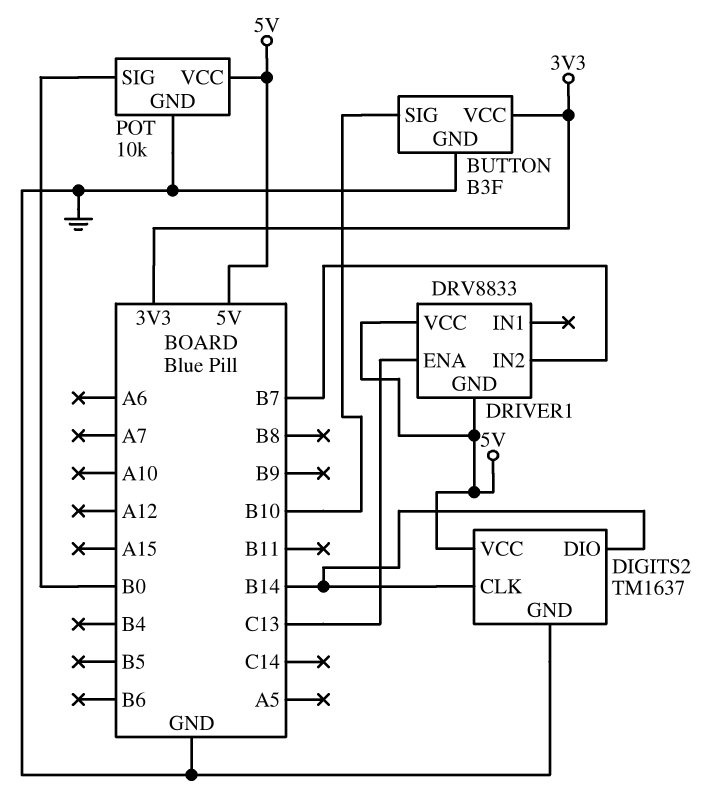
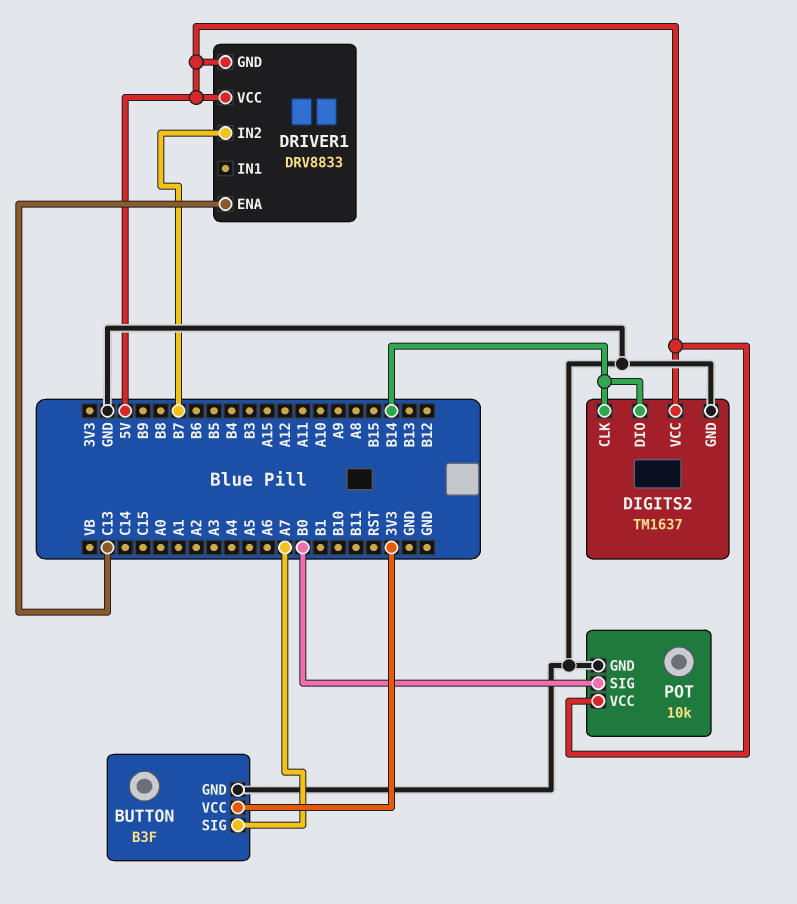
BUTTON pin SIG: B10 -> A7

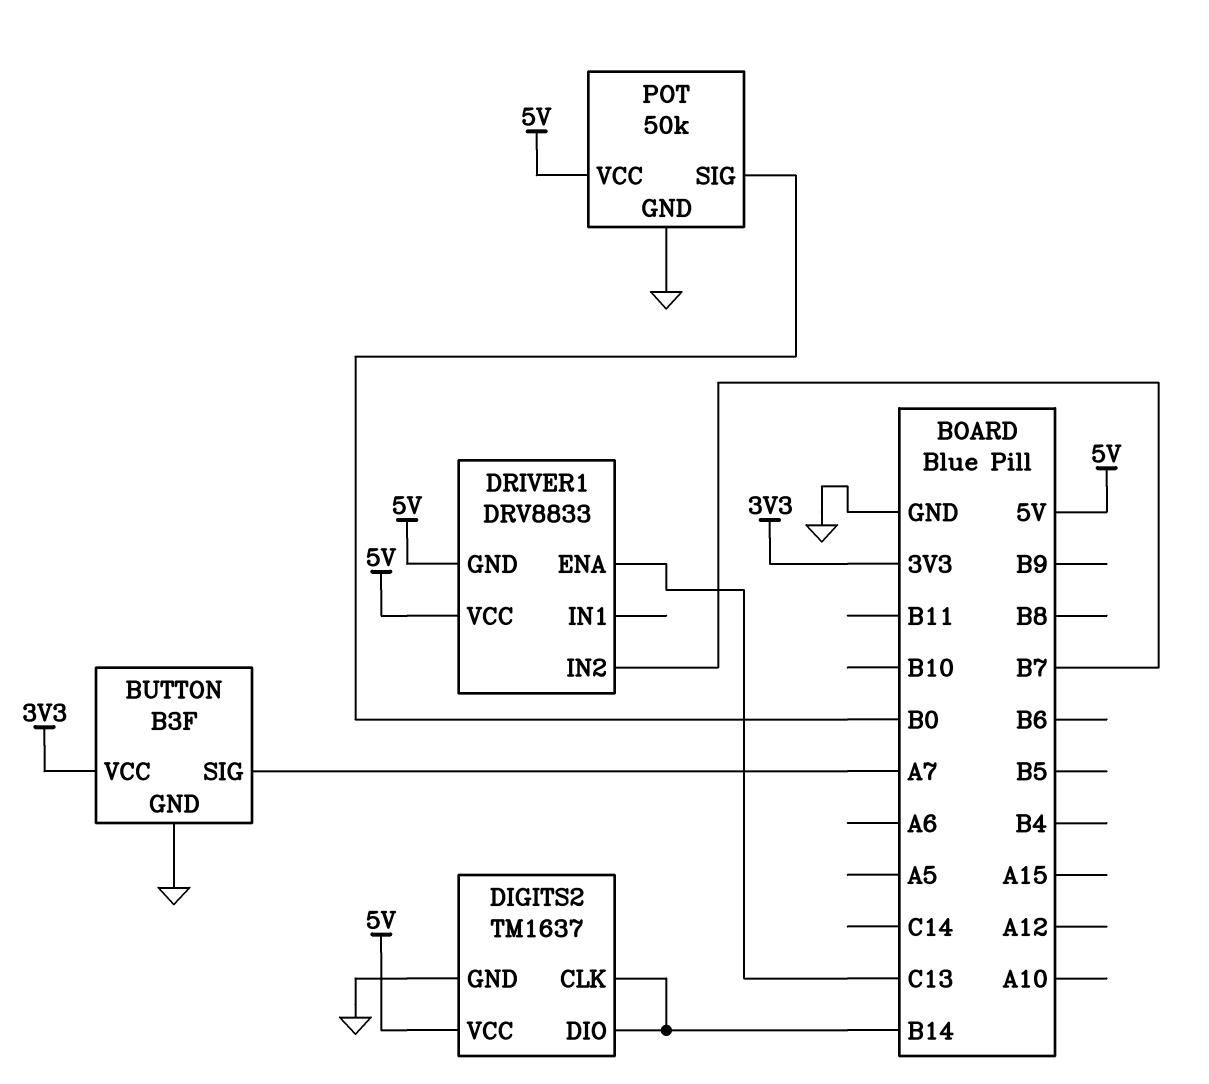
POT: 10k -> 50k

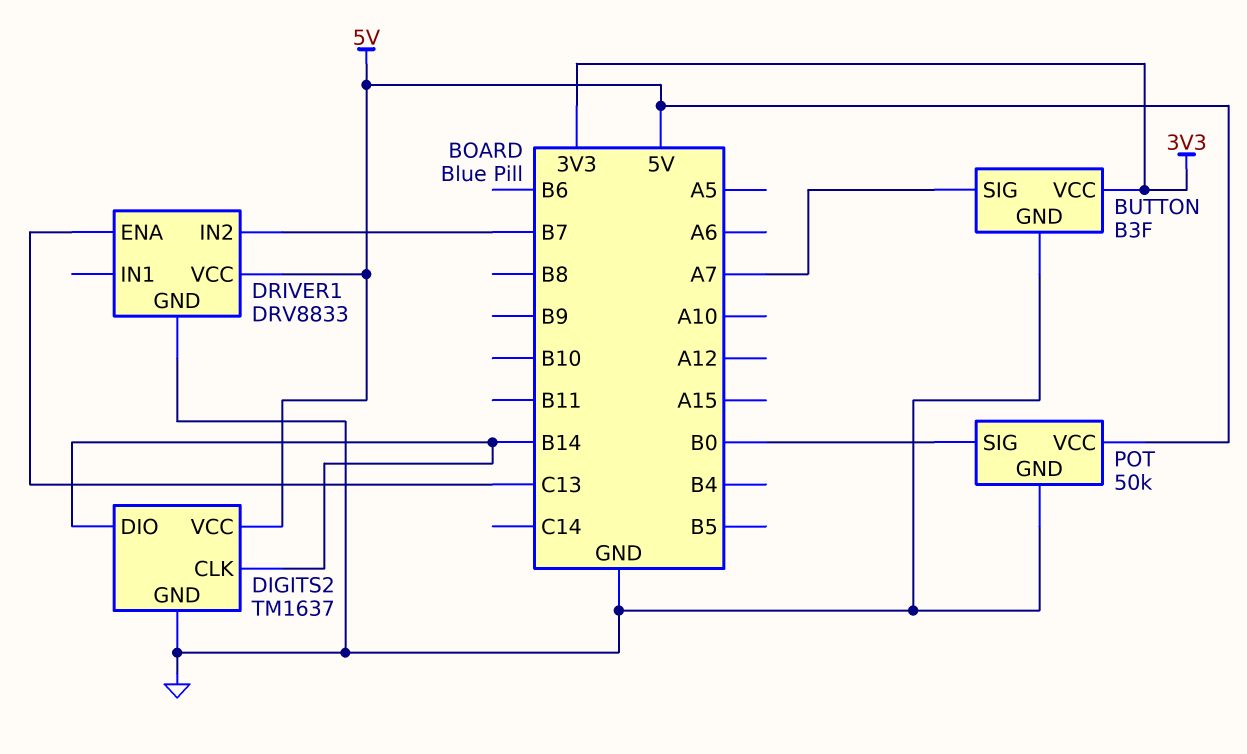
DRIVER1 pin GND: 5V -> GND

